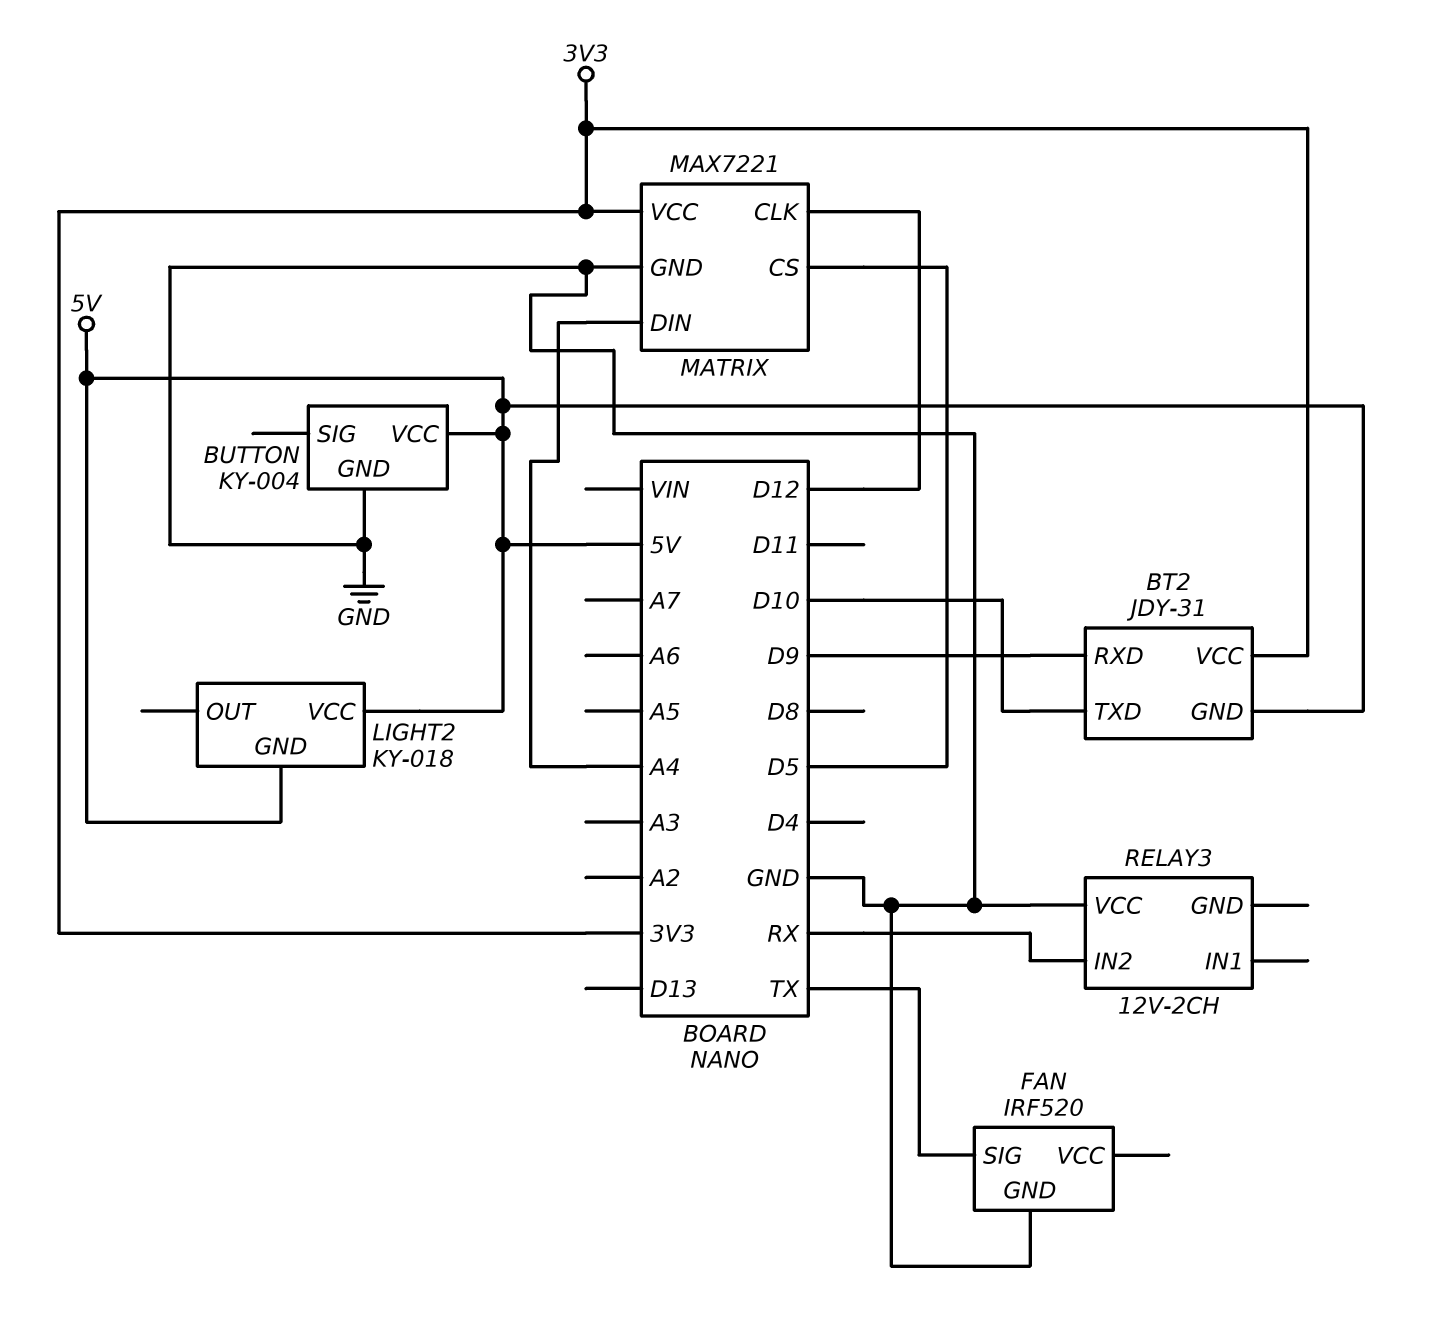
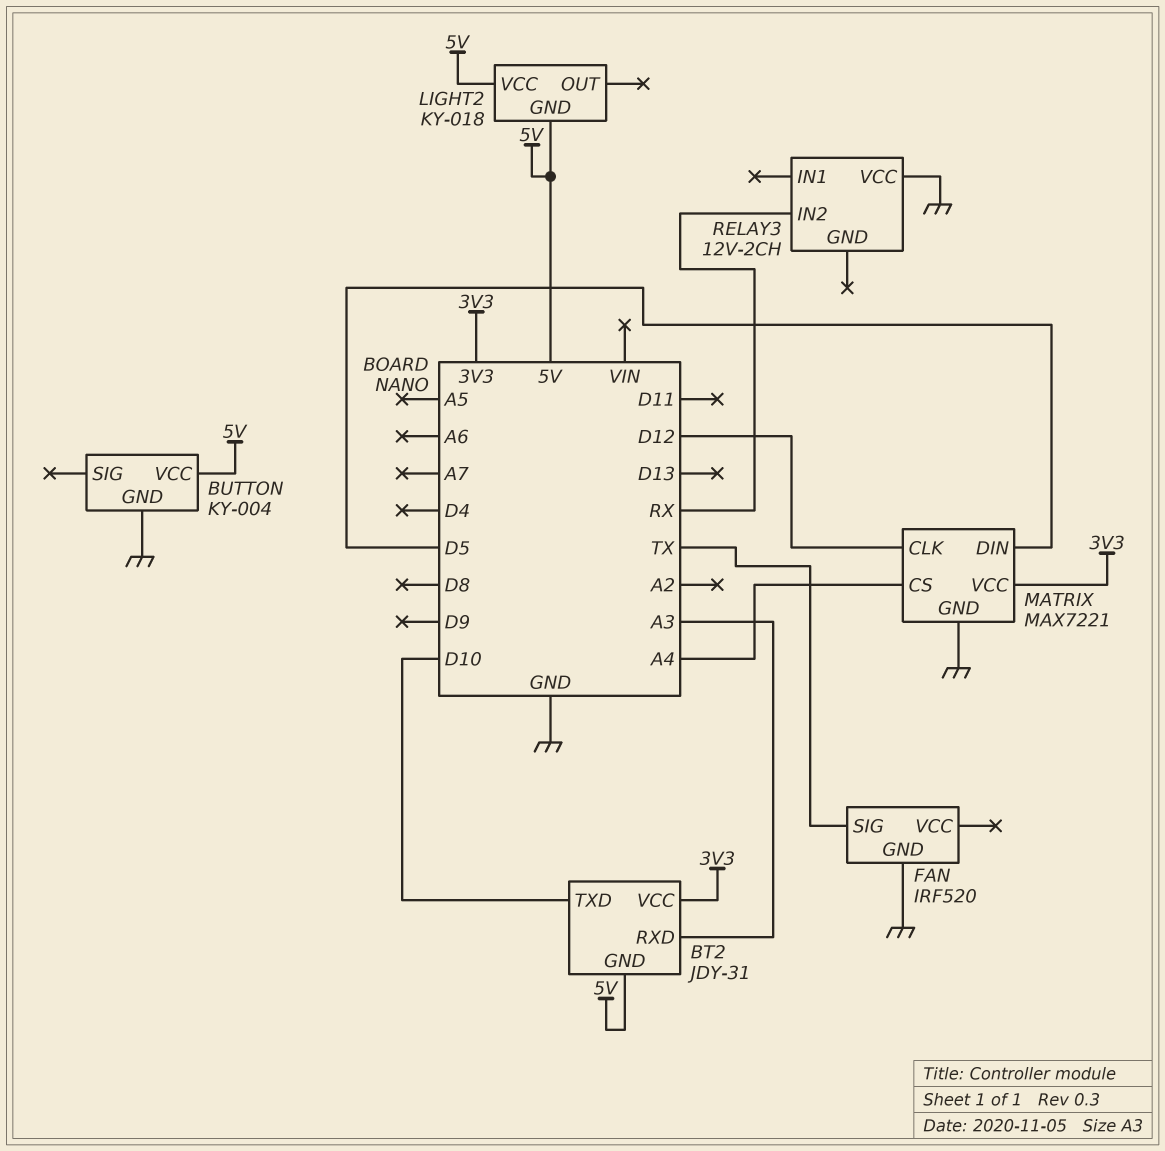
BT2 pin RXD: D9 -> A3
MATRIX pin CS: D5 -> A4
MATRIX pin DIN: A4 -> D5

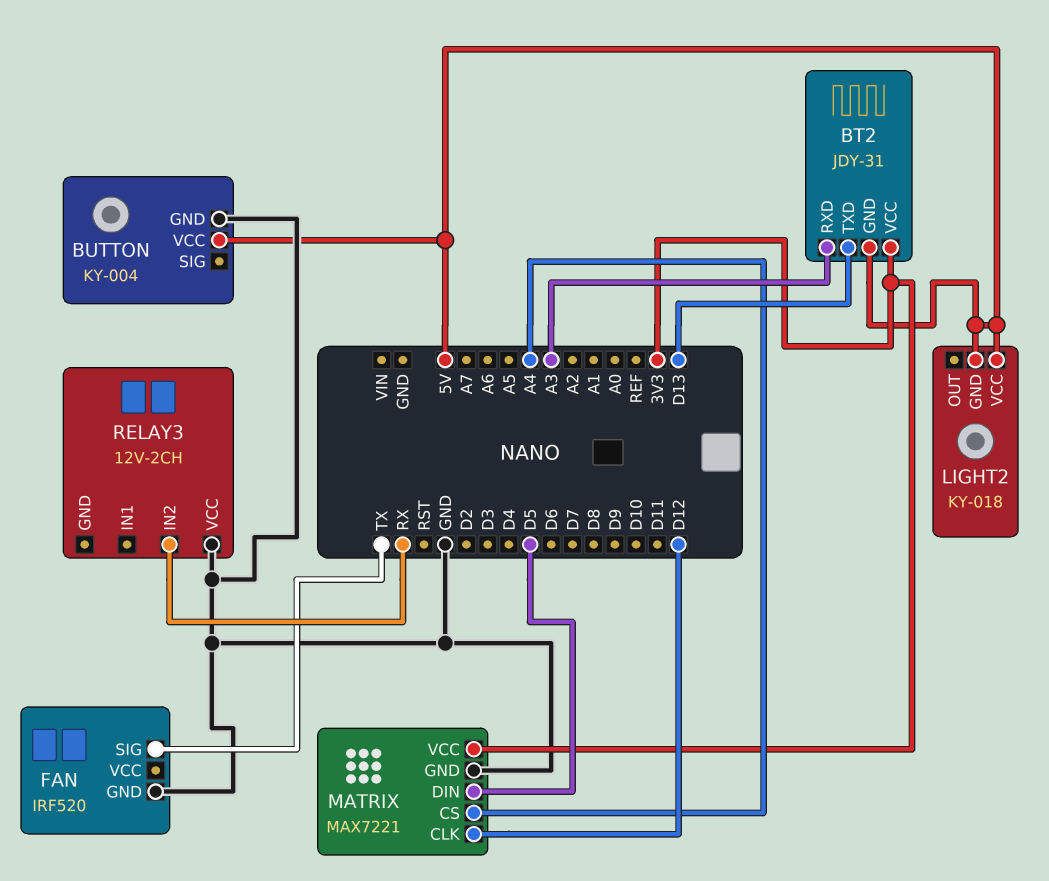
BT2 pin TXD: D10 -> D13

